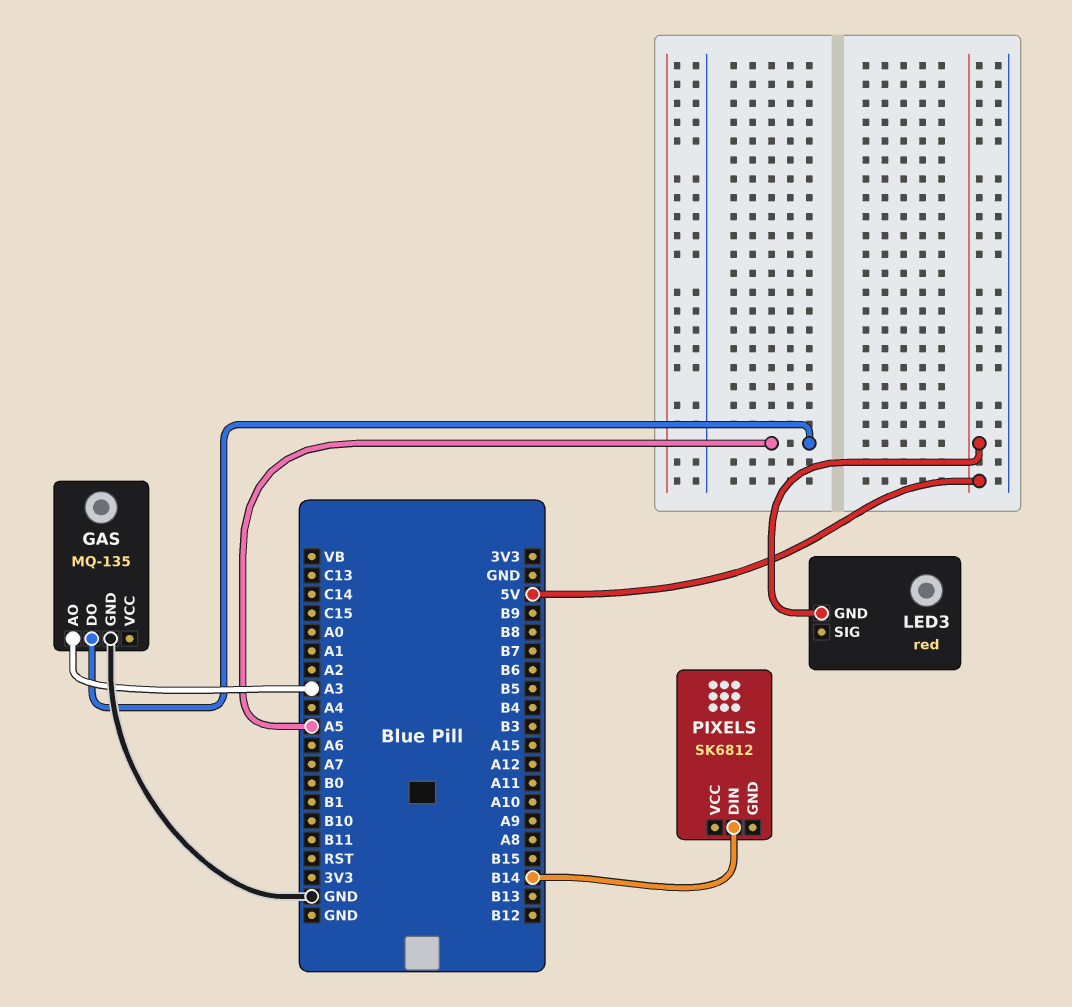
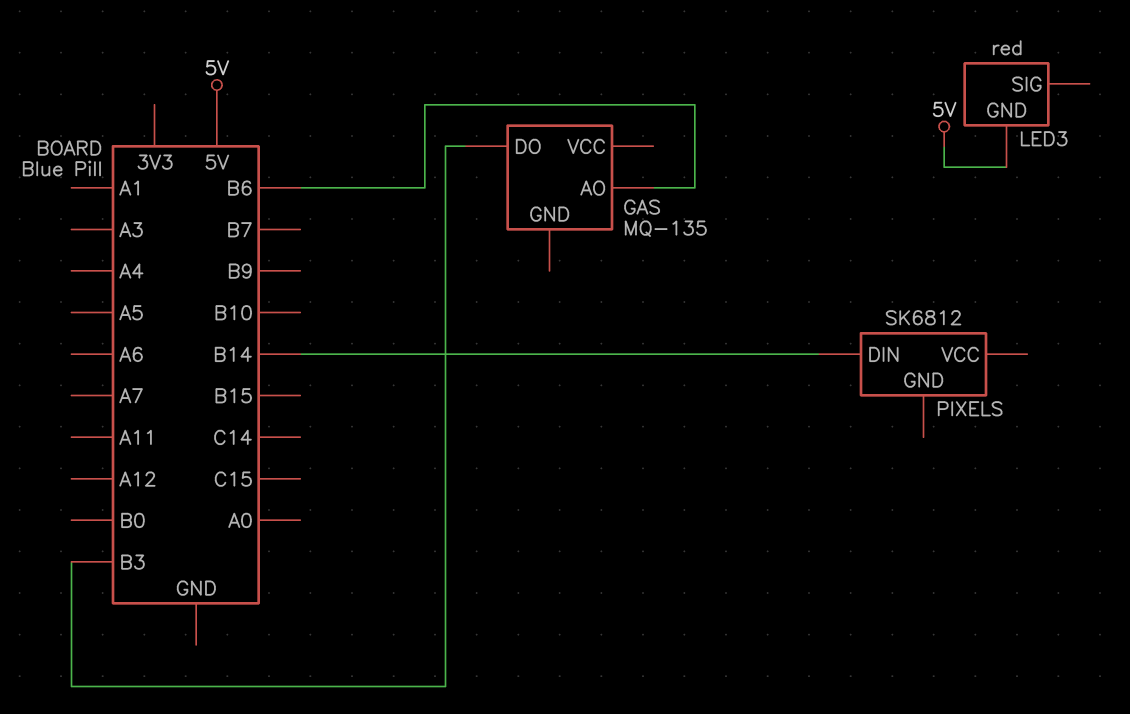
GAS pin AO: A3 -> B6
GAS pin DO: A5 -> B3
GAS pin GND: GND -> none

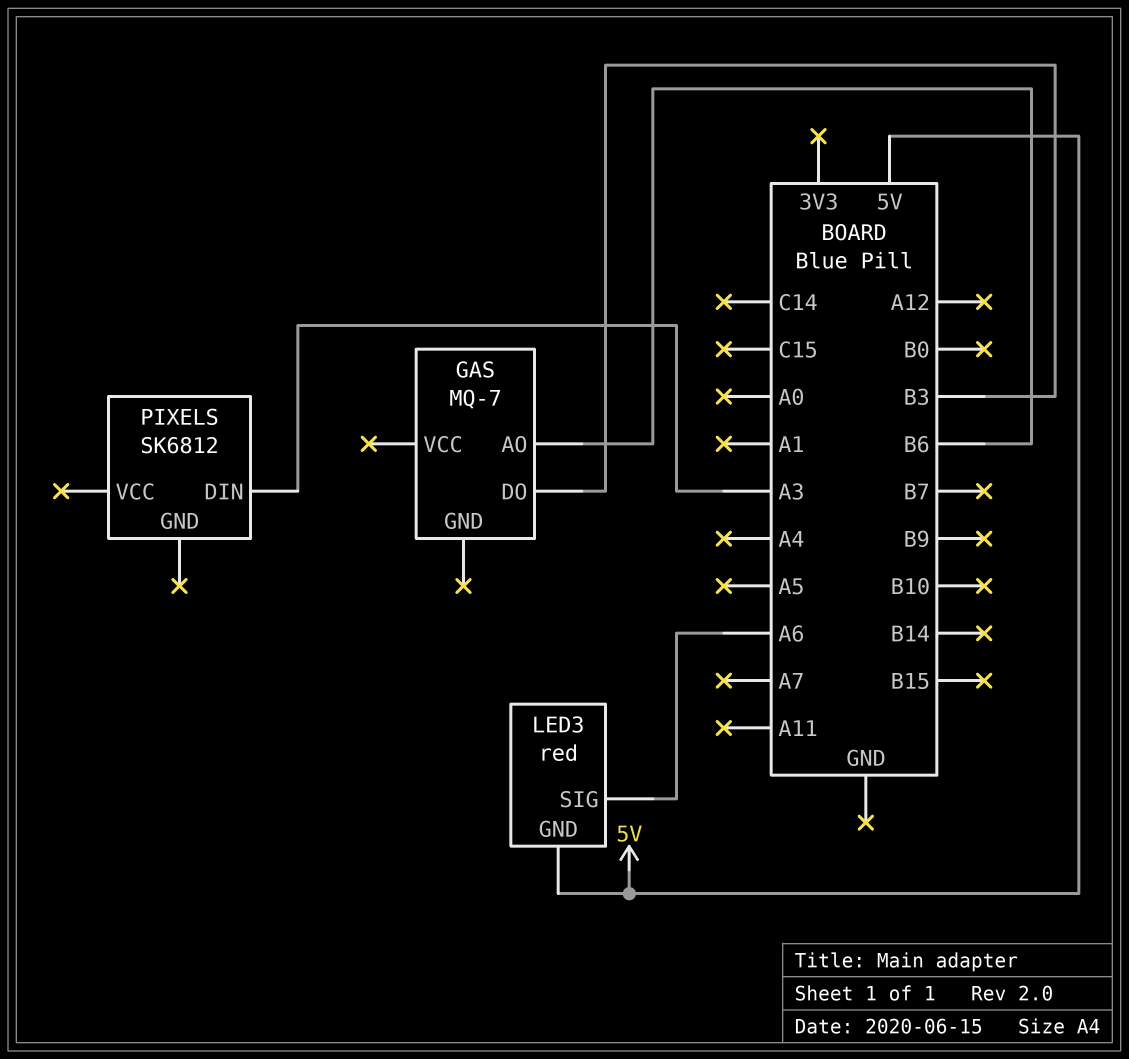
GAS: MQ-135 -> MQ-7
LED3 pin SIG: none -> A6
PIXELS pin DIN: B14 -> A3

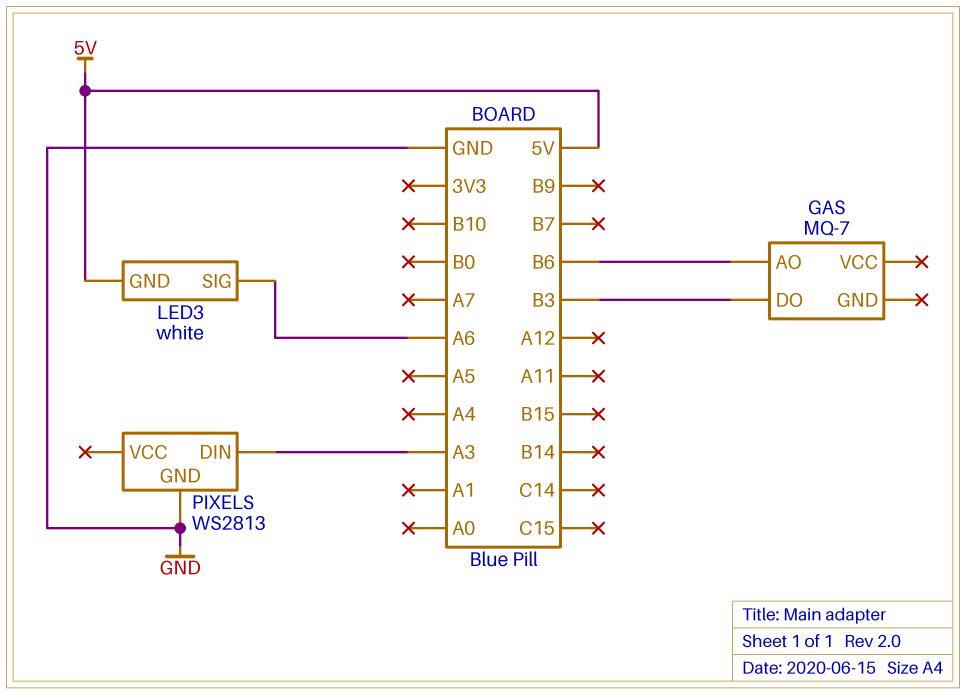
LED3: red -> white
PIXELS: SK6812 -> WS2813
PIXELS pin GND: none -> GND

